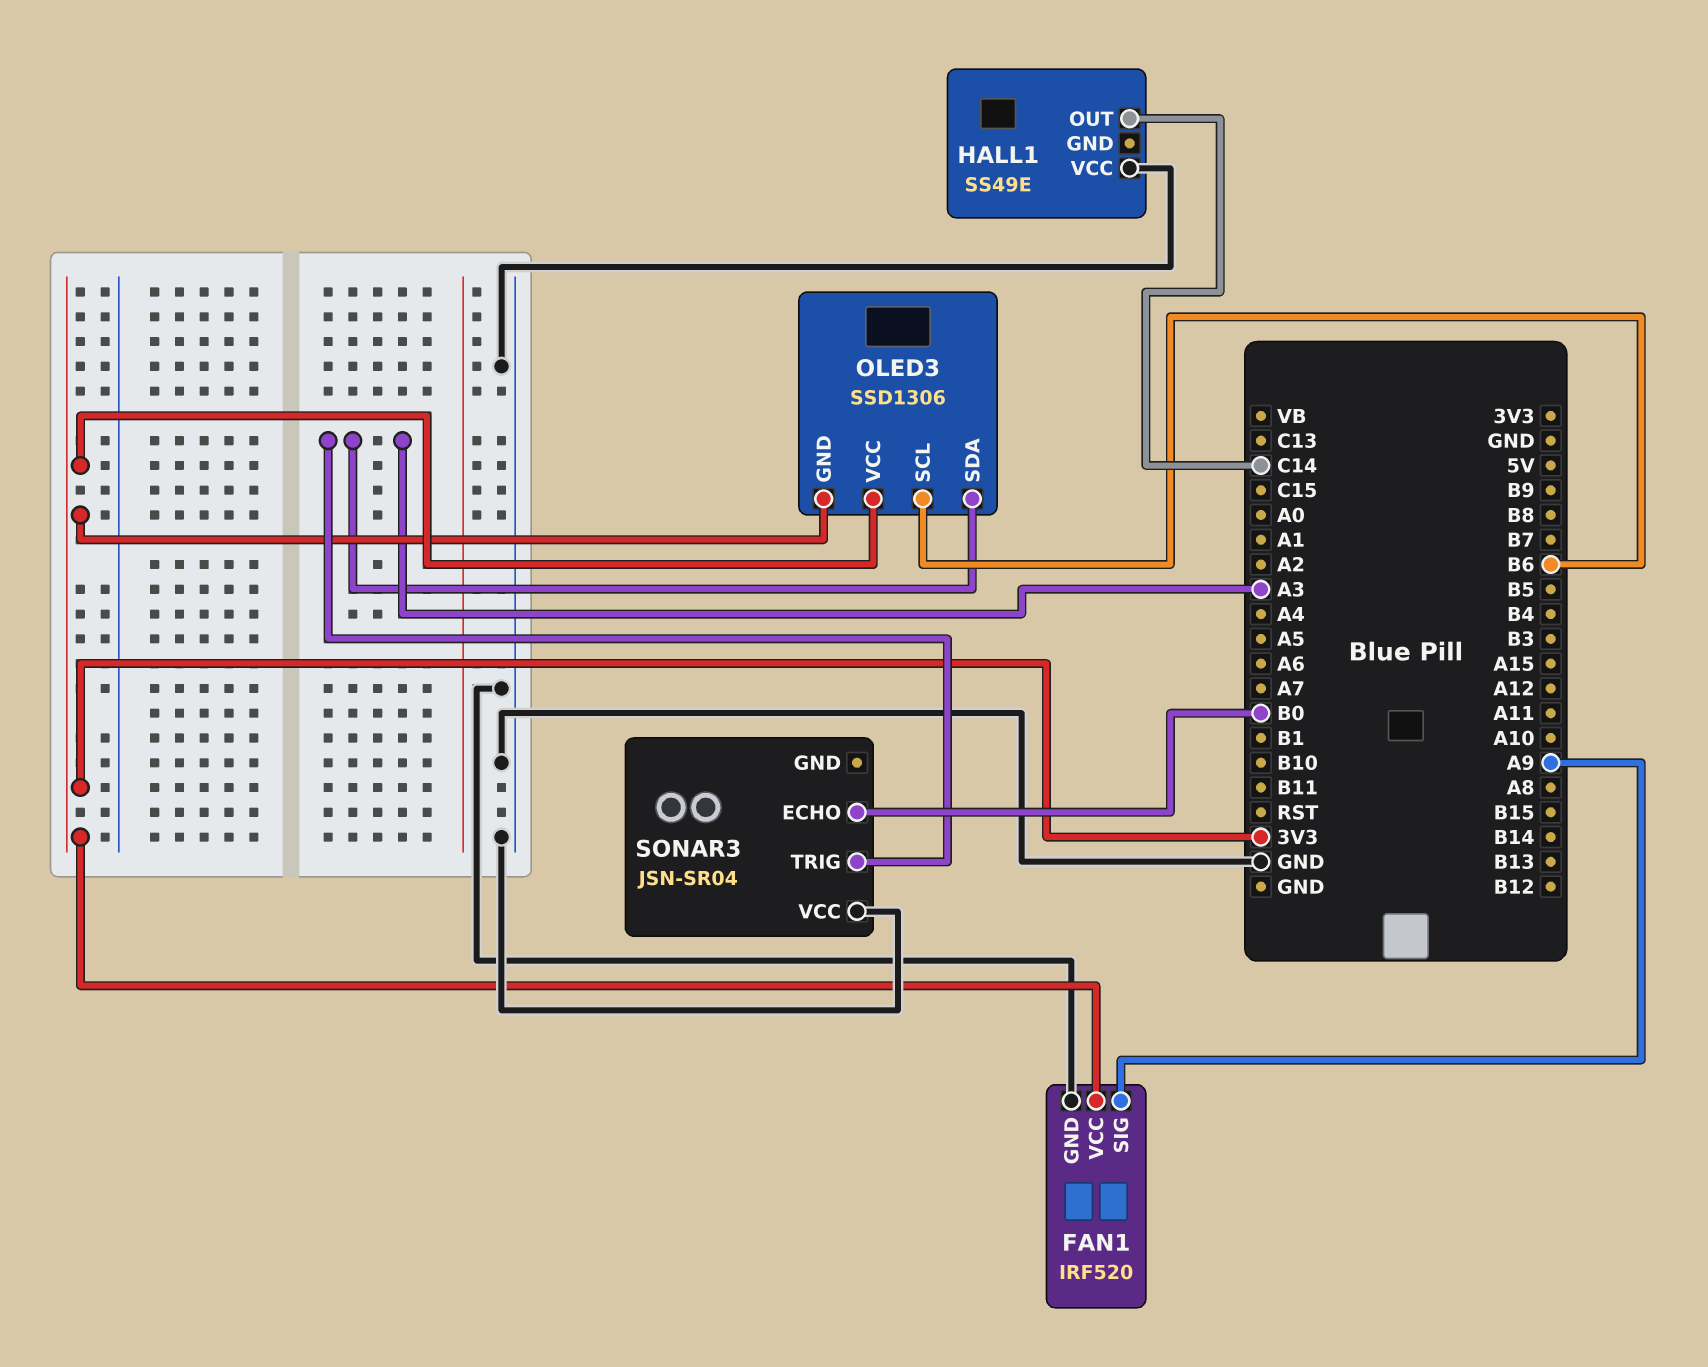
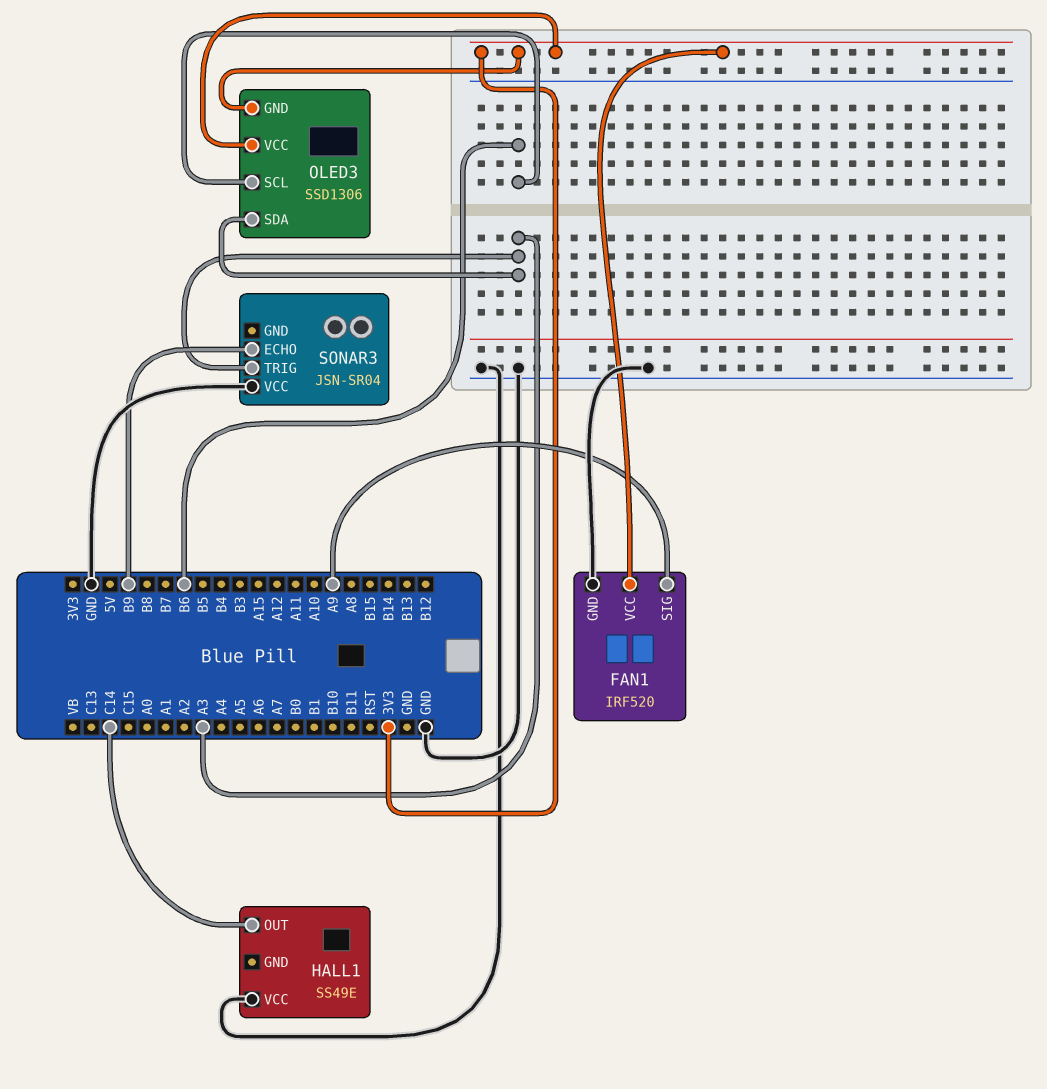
SONAR3 pin ECHO: B0 -> B9

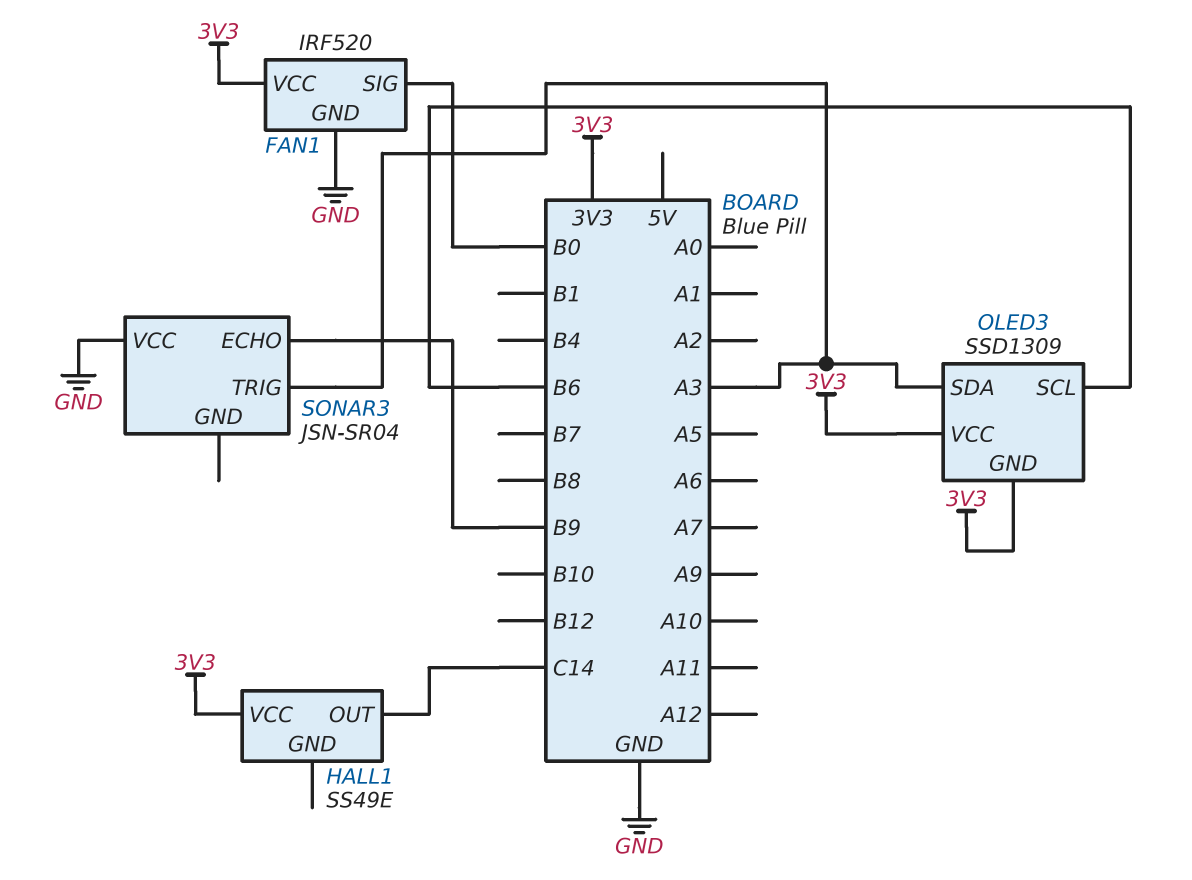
FAN1 pin SIG: A9 -> B0
HALL1 pin VCC: GND -> 3V3
OLED3: SSD1306 -> SSD1309

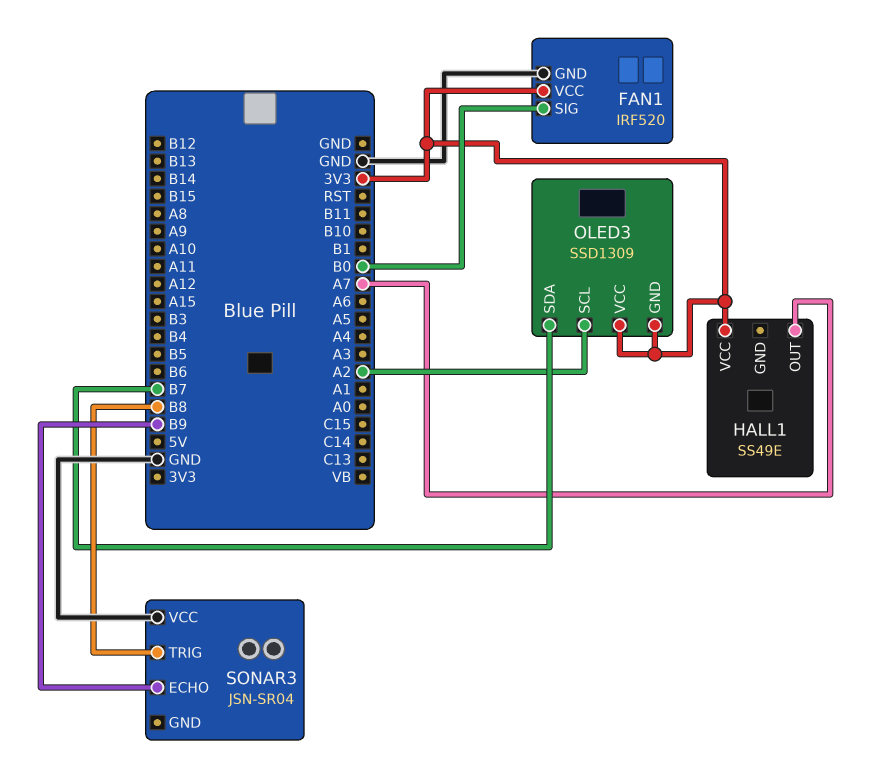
HALL1 pin OUT: C14 -> A7
OLED3 pin SCL: B6 -> A2
OLED3 pin SDA: A3 -> B7
SONAR3 pin TRIG: A3 -> B8

